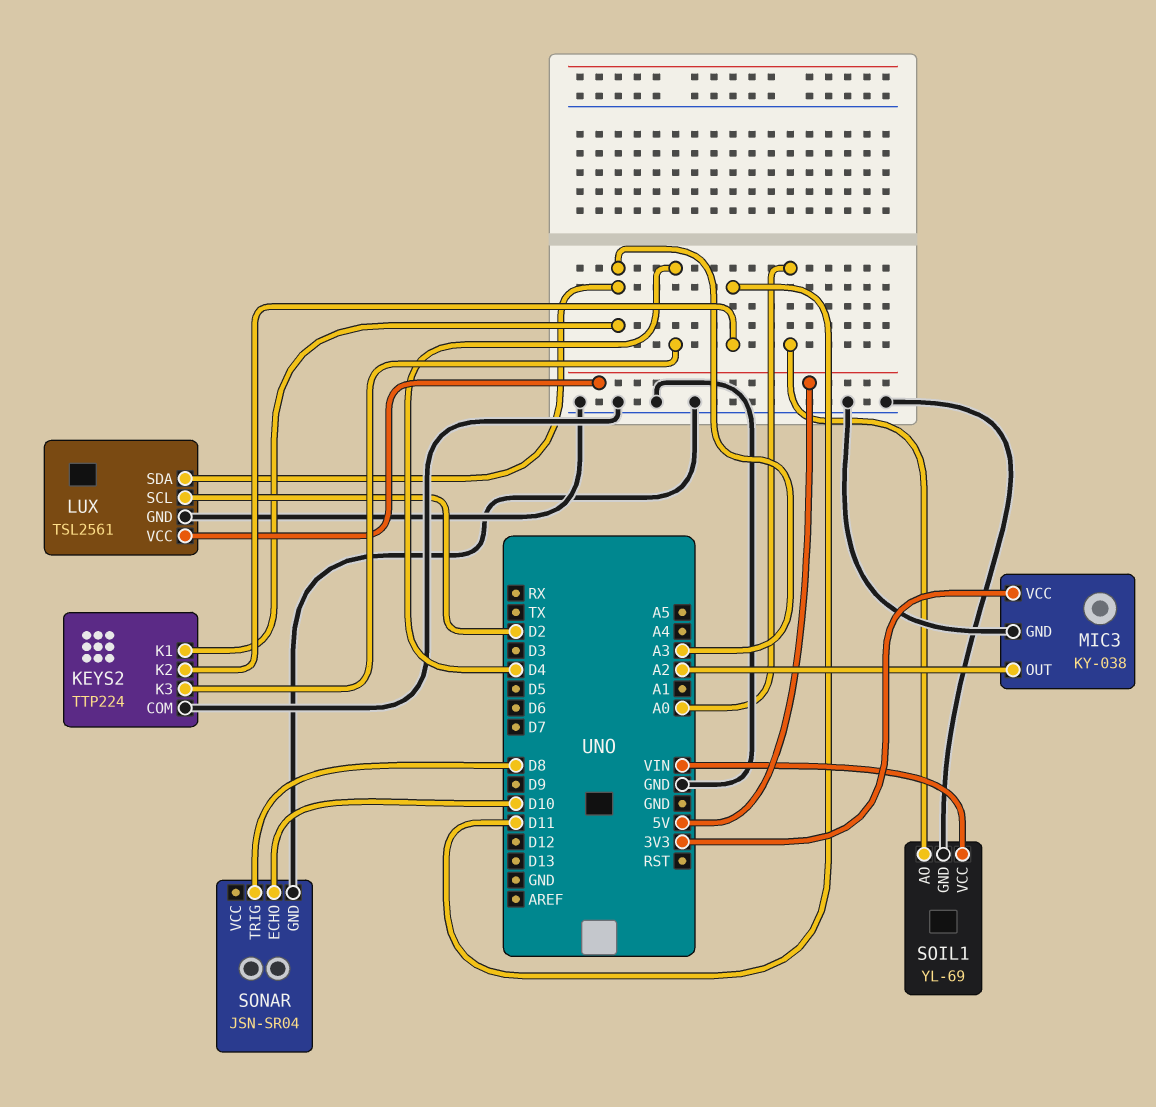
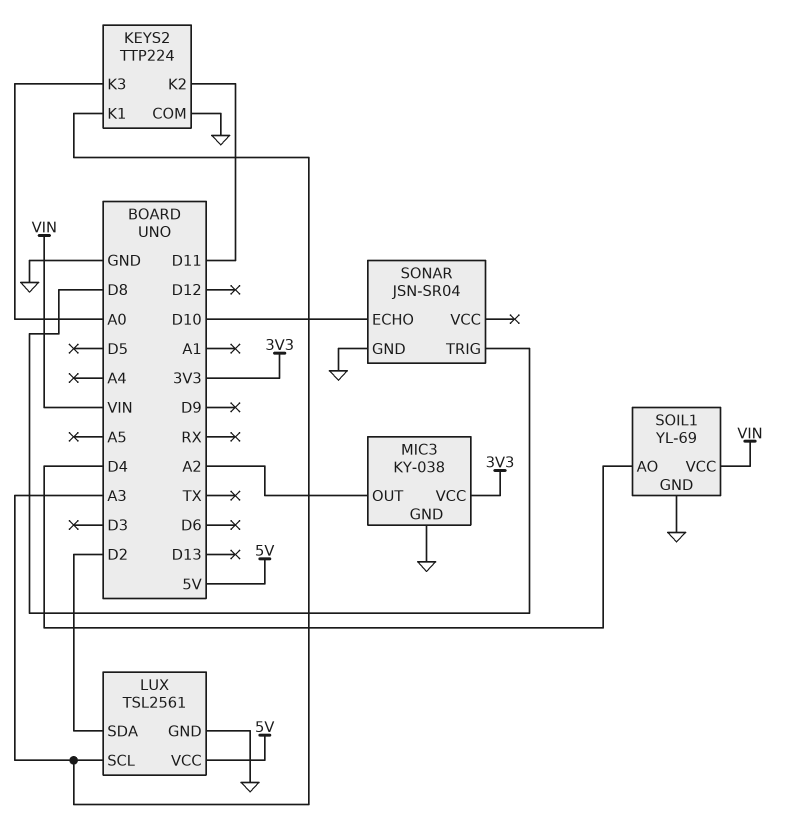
KEYS2 pin K3: D4 -> A0
LUX pin SCL: D2 -> A3
LUX pin SDA: A3 -> D2
SOIL1 pin AO: A0 -> D4

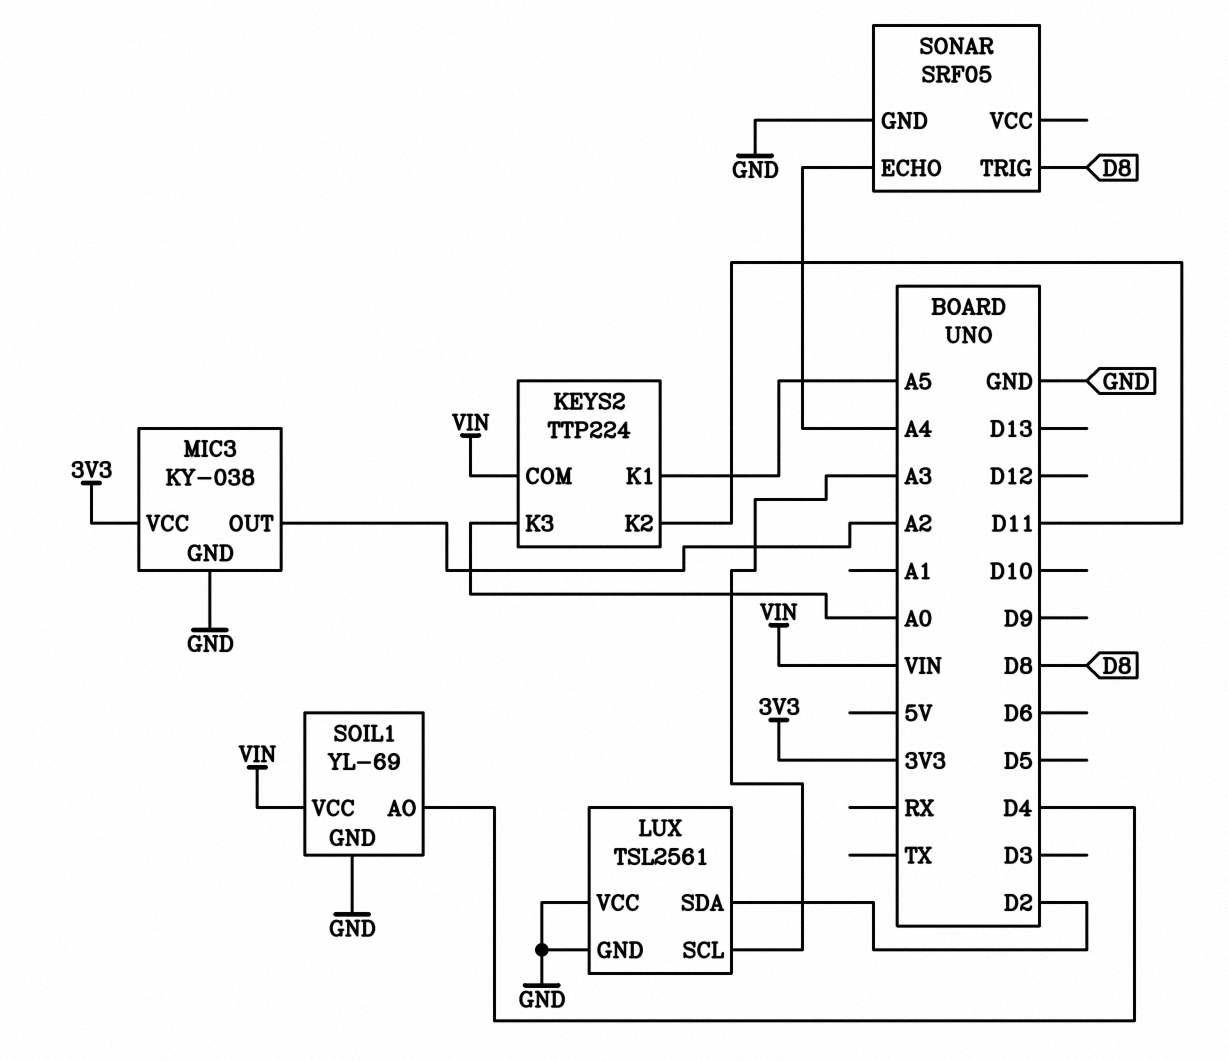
KEYS2 pin COM: GND -> VIN
KEYS2 pin K1: A3 -> A5
LUX pin VCC: 5V -> GND
SONAR: JSN-SR04 -> SRF05
SONAR pin ECHO: D10 -> A4

